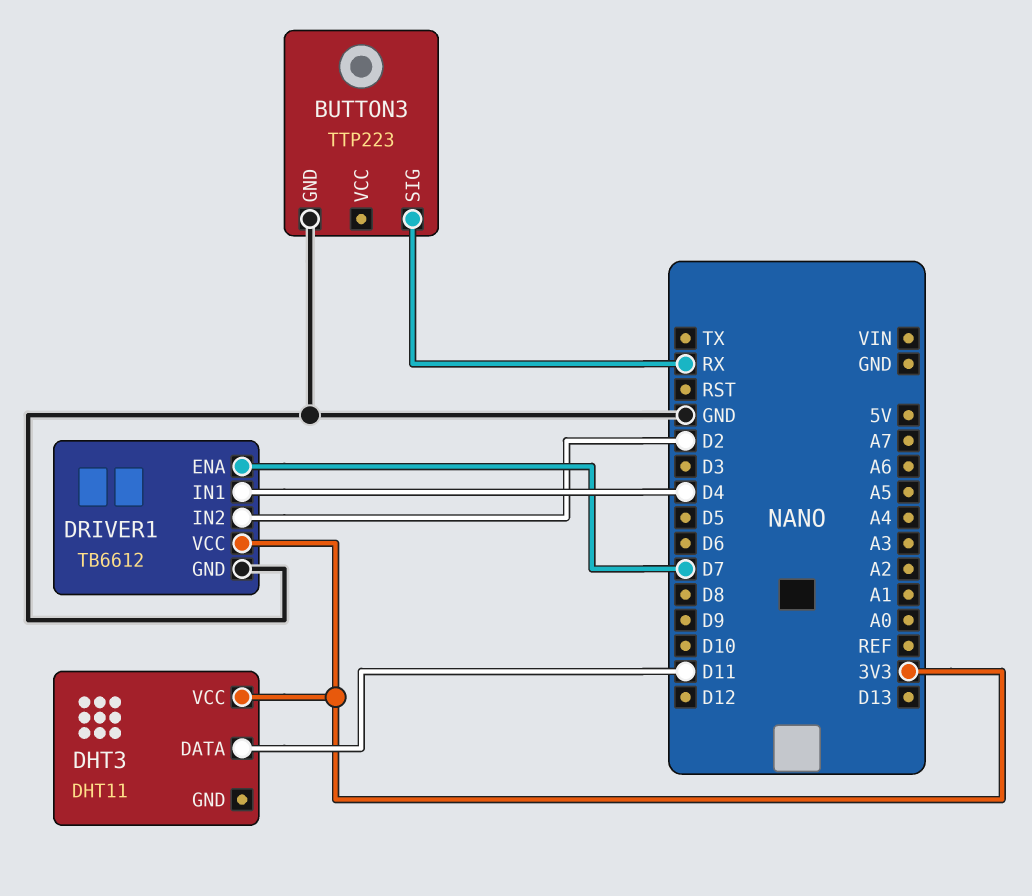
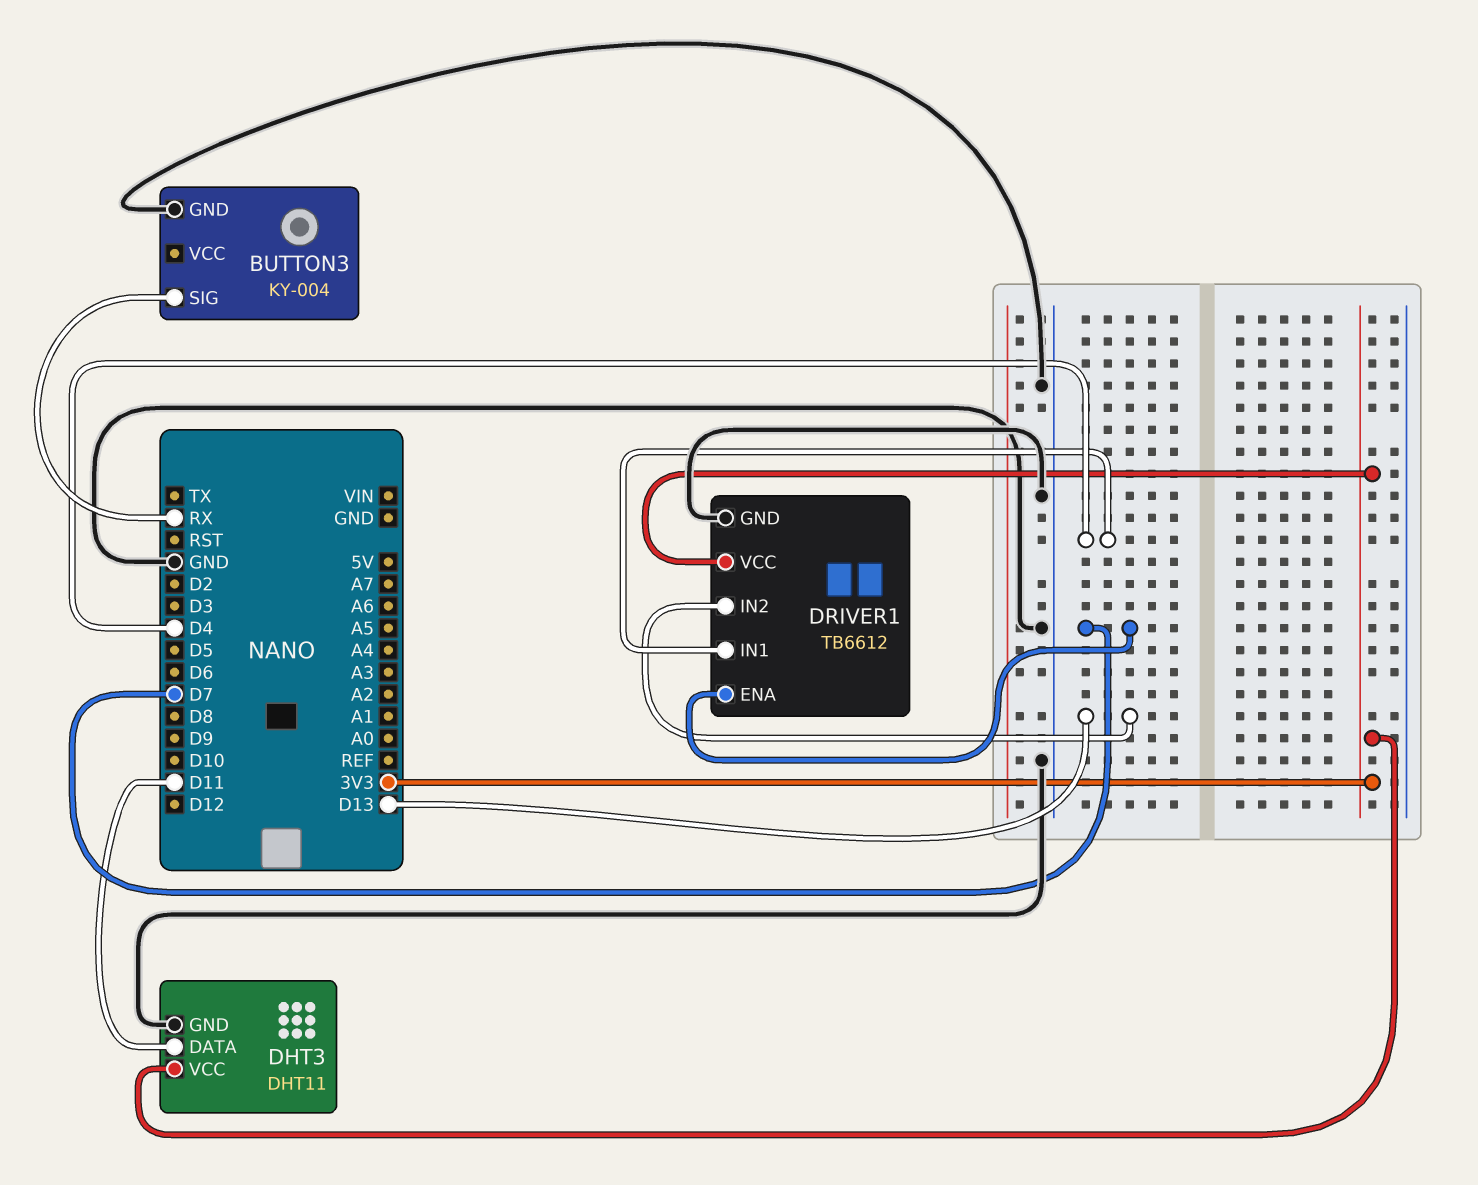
BUTTON3: TTP223 -> KY-004
DHT3 pin GND: none -> GND
DRIVER1 pin IN2: D2 -> D13

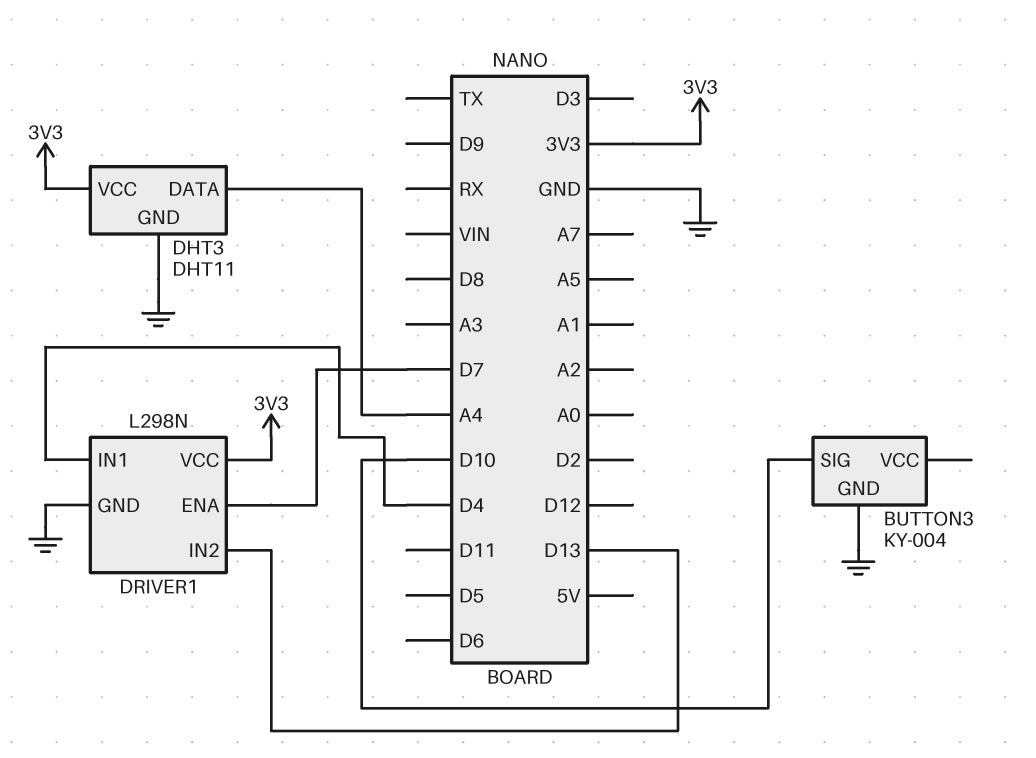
BUTTON3 pin SIG: RX -> D10
DHT3 pin DATA: D11 -> A4
DRIVER1: TB6612 -> L298N

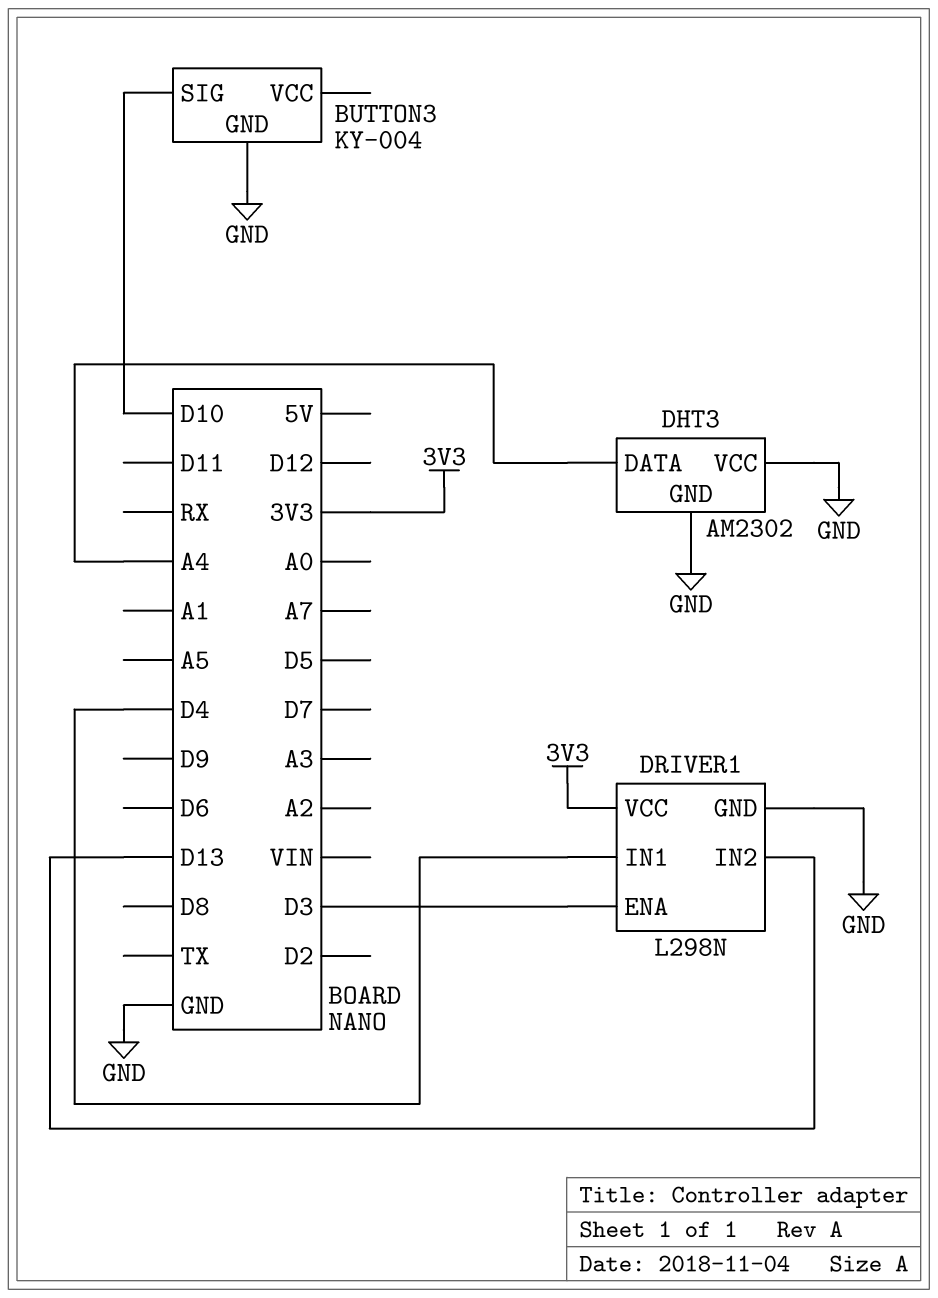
DHT3: DHT11 -> AM2302
DHT3 pin VCC: 3V3 -> GND
DRIVER1 pin ENA: D7 -> D3

